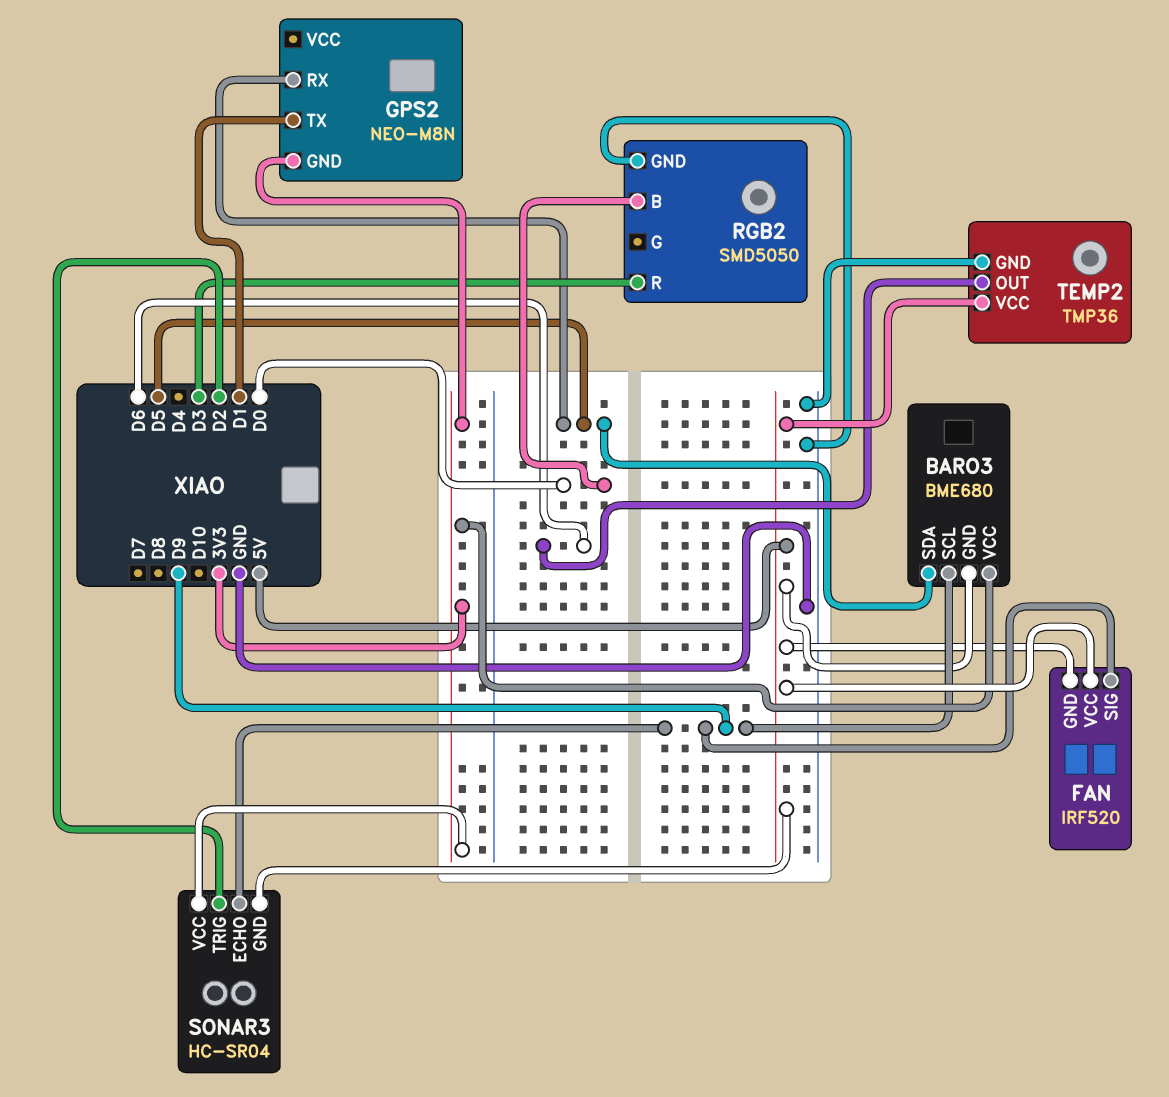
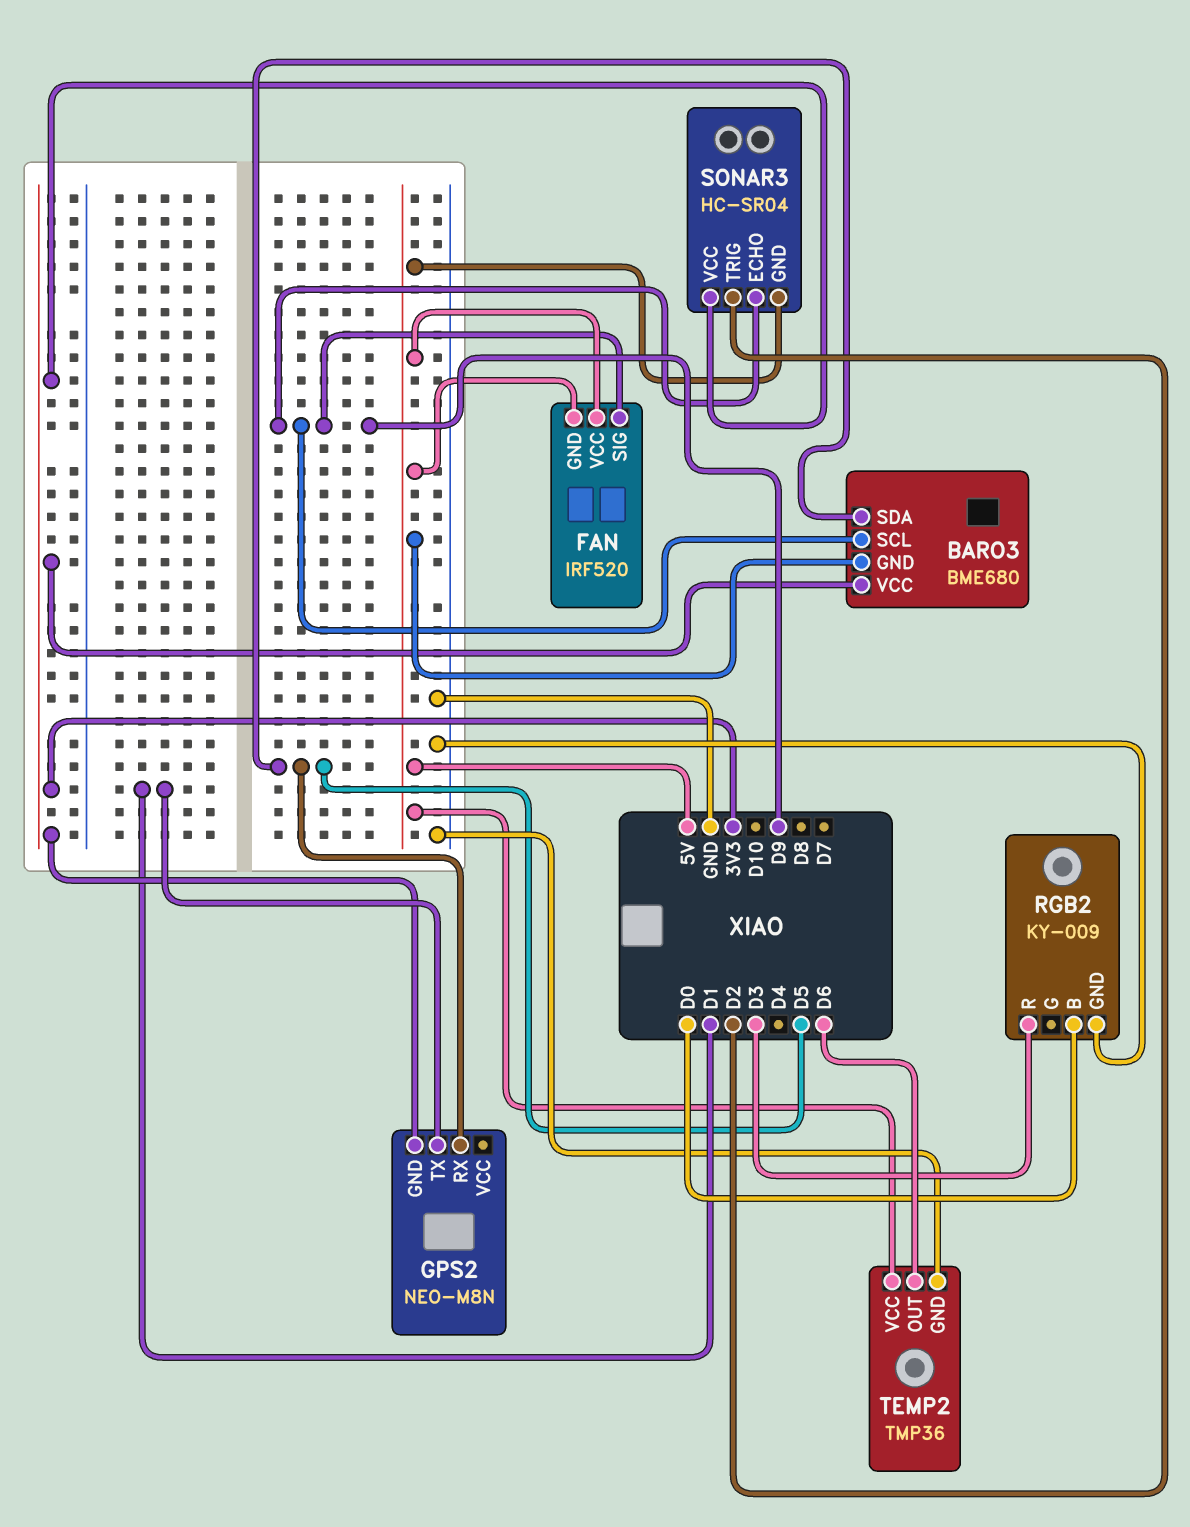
RGB2: SMD5050 -> KY-009

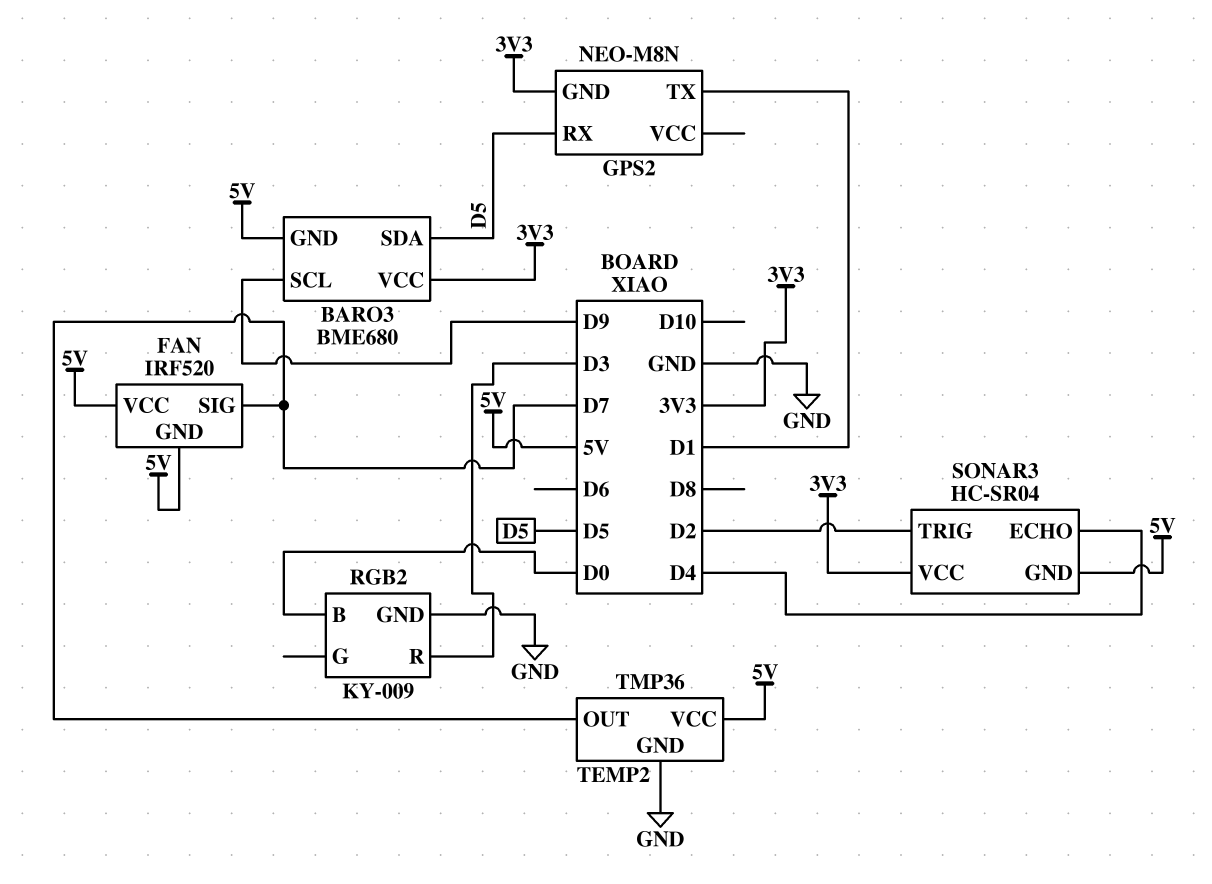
FAN pin SIG: D9 -> D7
SONAR3 pin ECHO: D9 -> D4
TEMP2 pin OUT: D6 -> D7

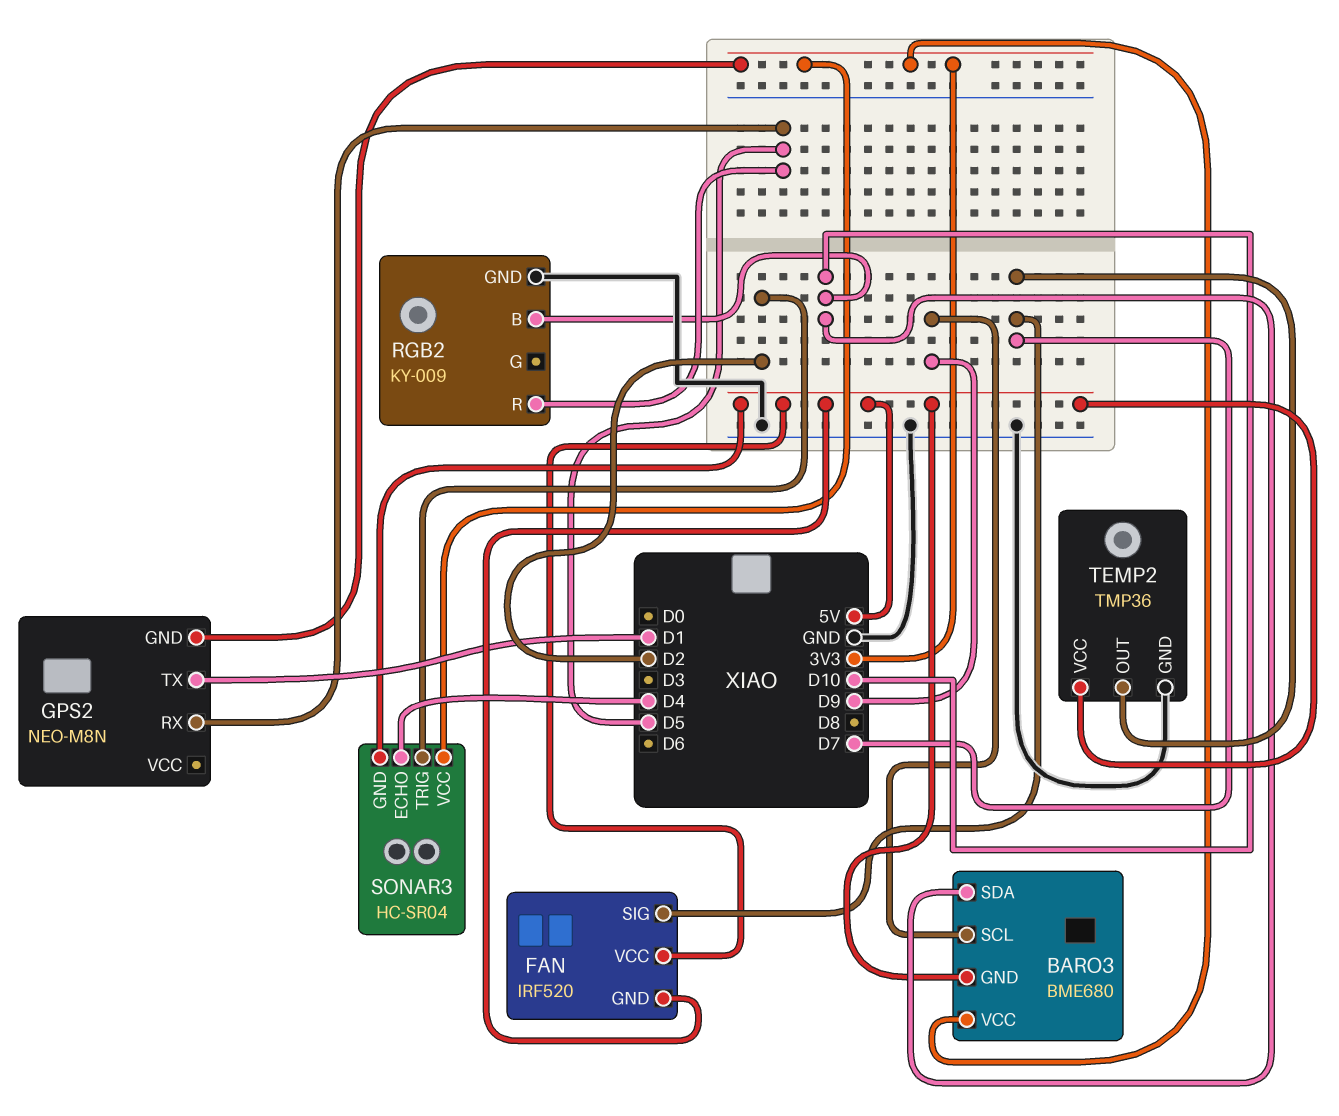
BARO3 pin SDA: D5 -> D10
RGB2 pin B: D0 -> D10
RGB2 pin R: D3 -> D5

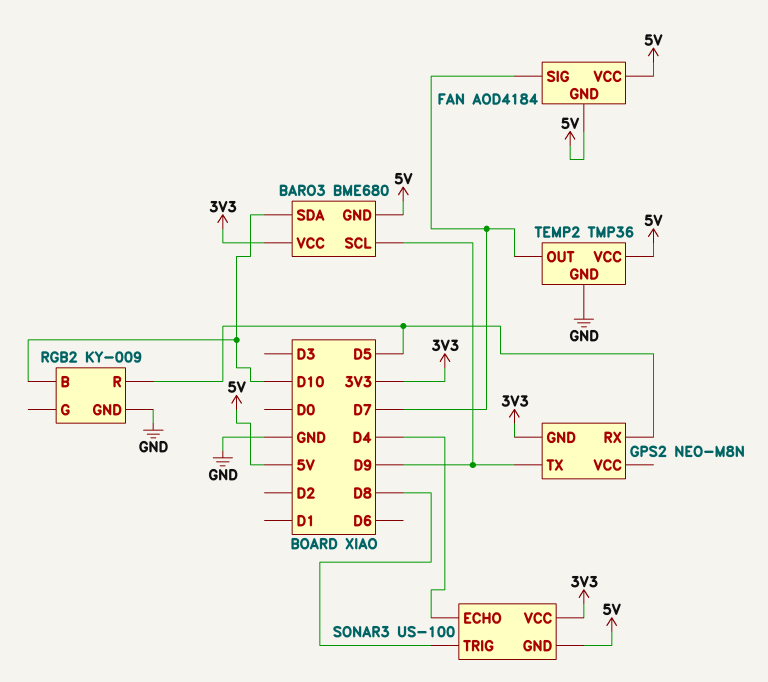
FAN: IRF520 -> AOD4184
GPS2 pin TX: D1 -> D9
SONAR3: HC-SR04 -> US-100
SONAR3 pin TRIG: D2 -> D8

